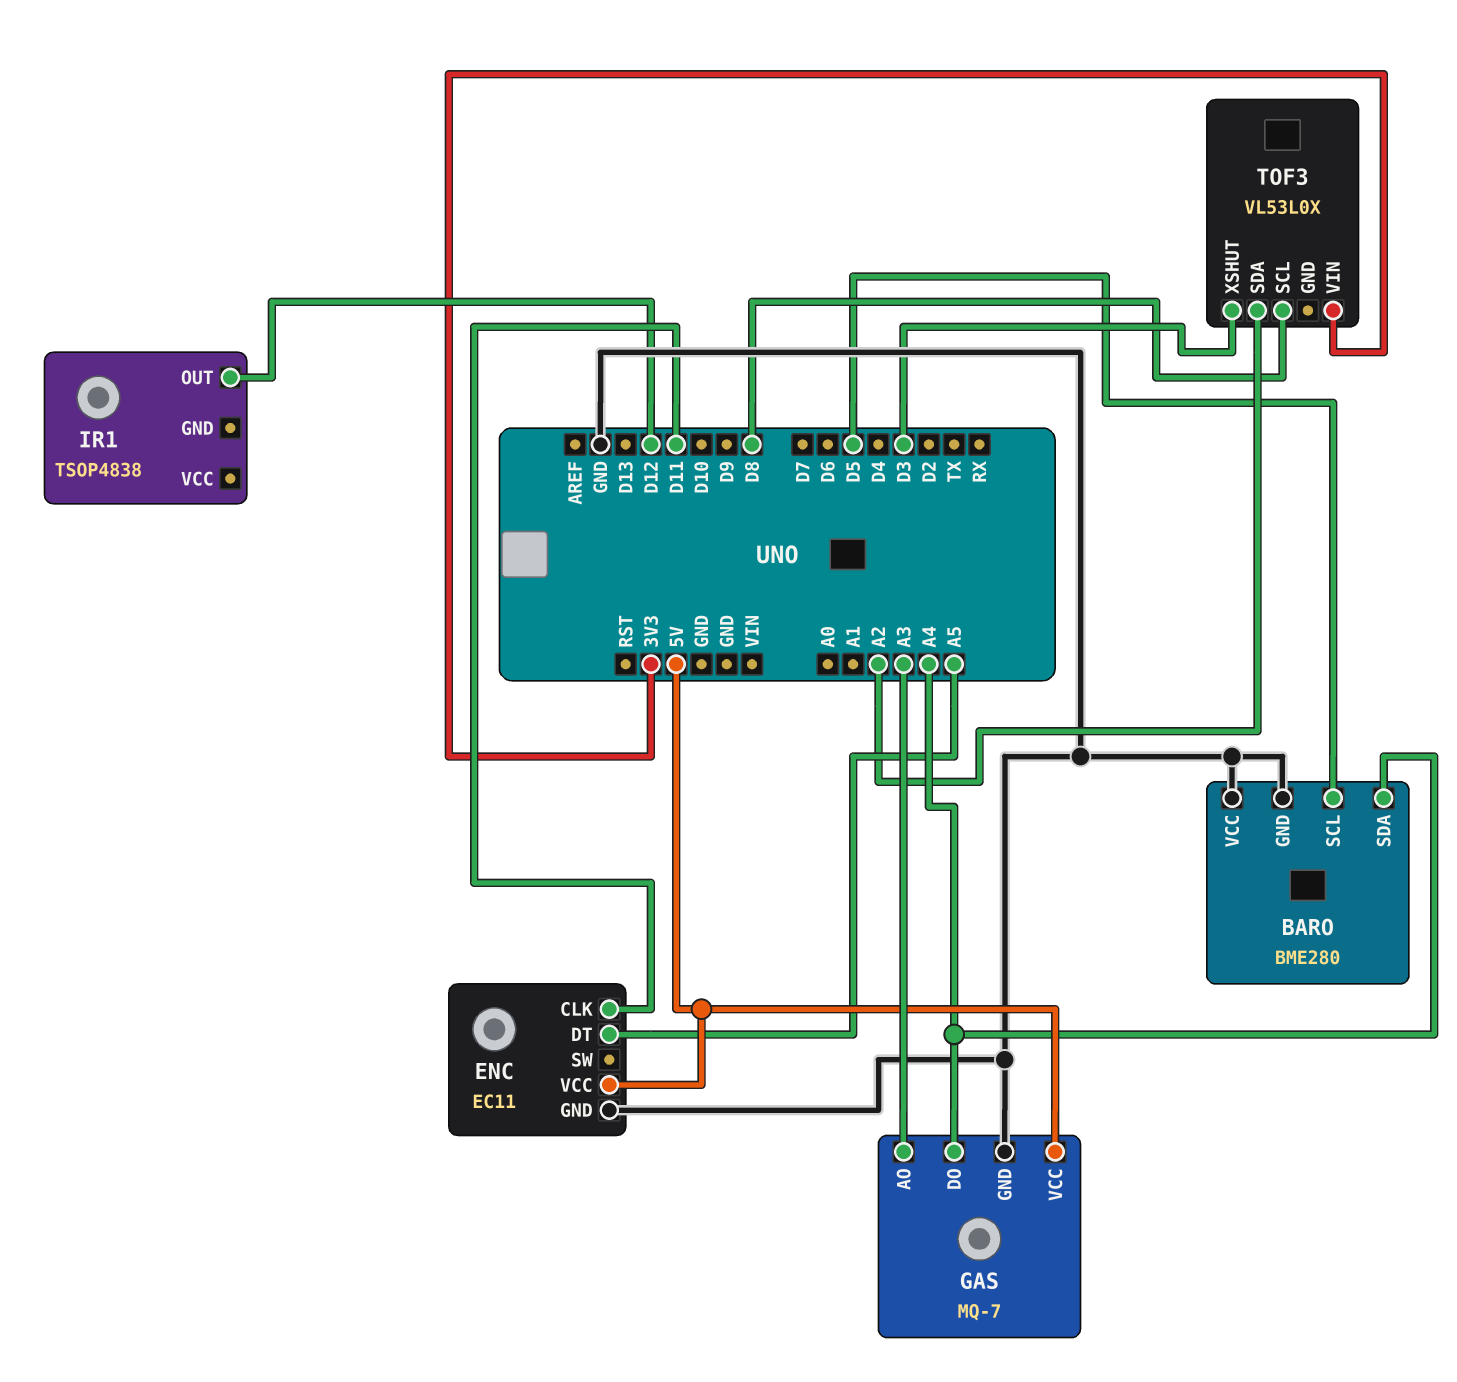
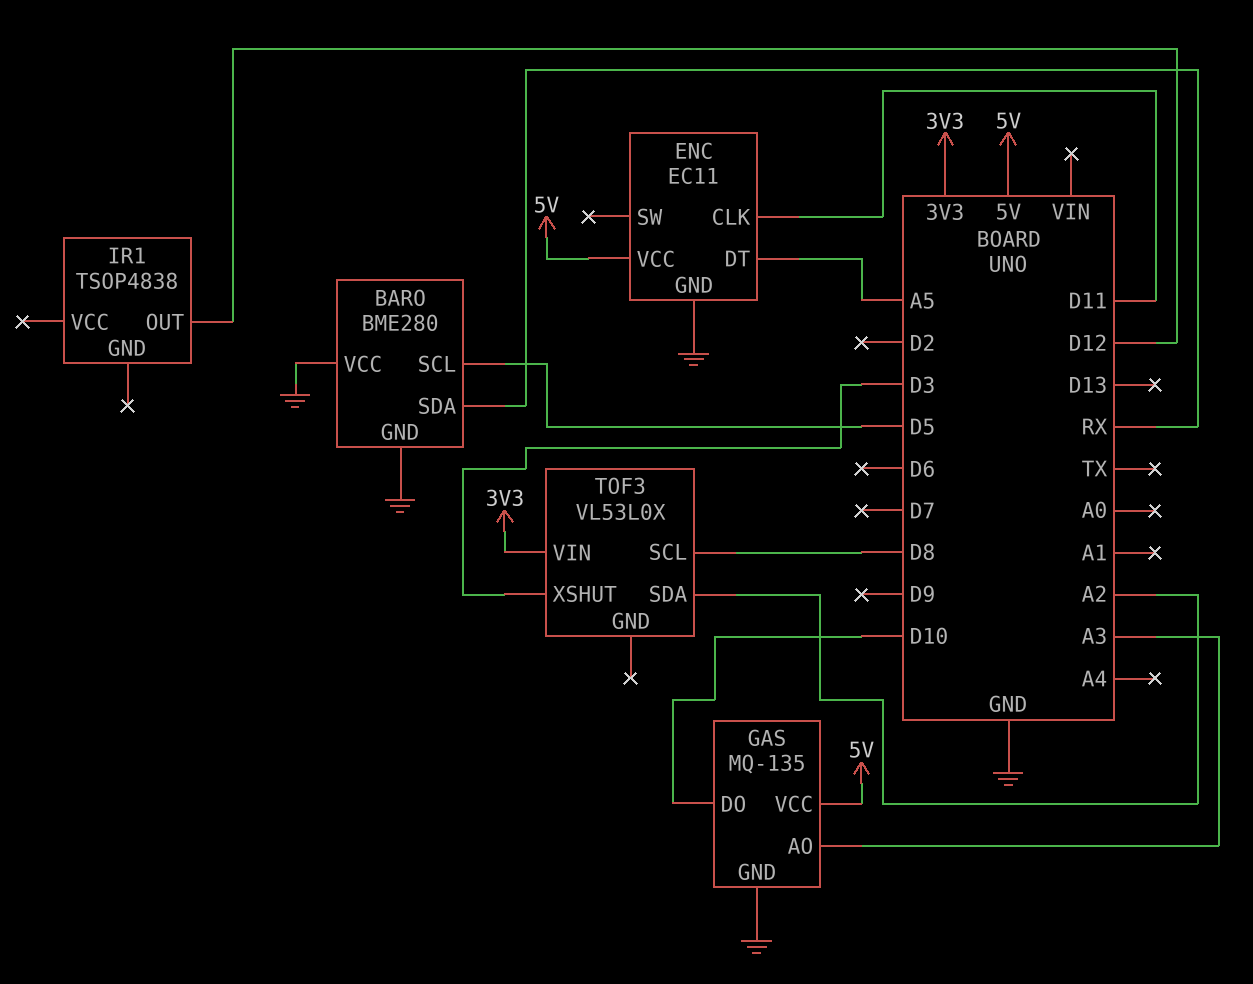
BARO pin SDA: A4 -> RX
GAS: MQ-7 -> MQ-135
GAS pin DO: A4 -> D10

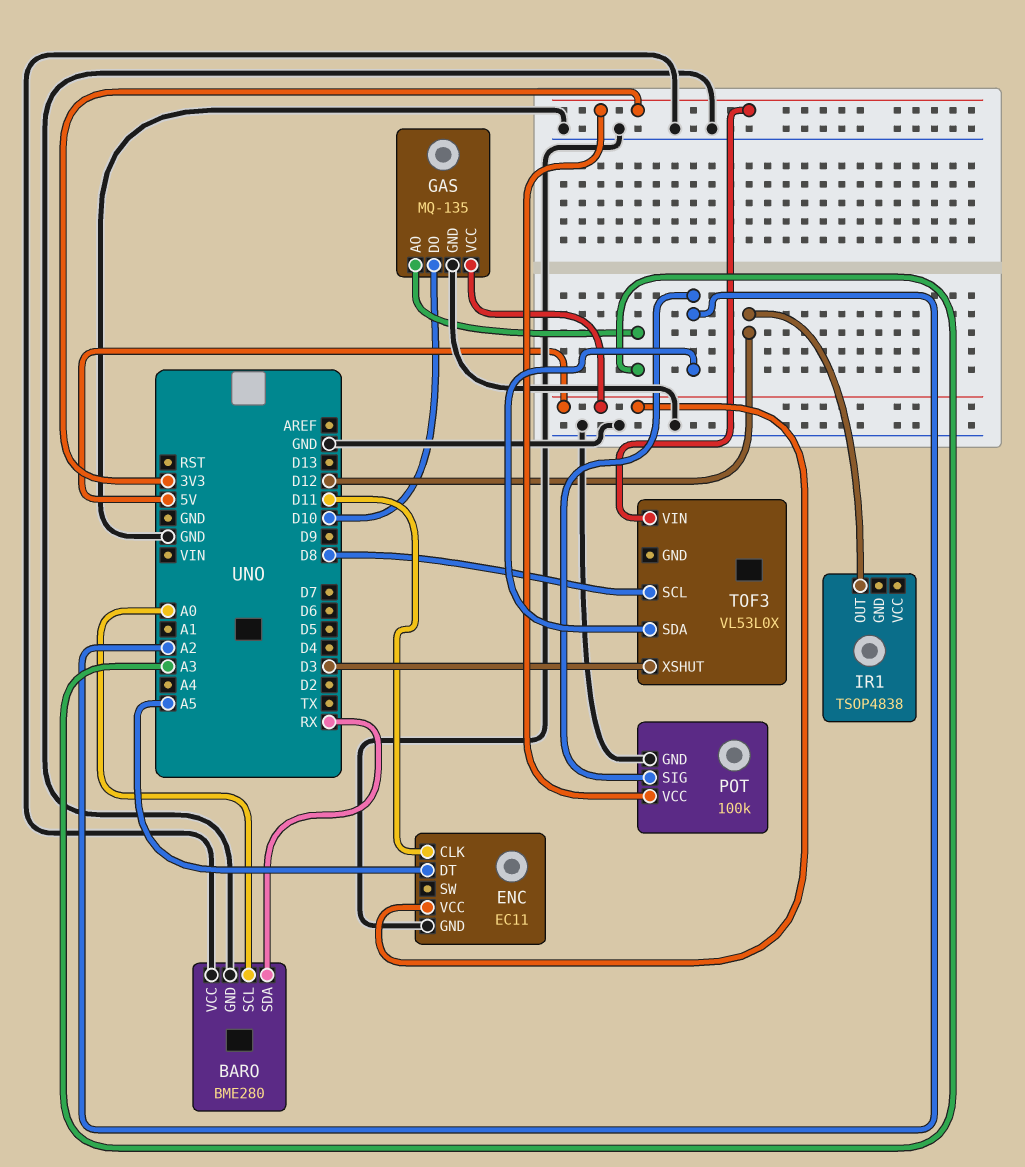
BARO pin SCL: D5 -> A0
POT: none -> 100k
POT pin GND: none -> GND
POT pin SIG: none -> A2
POT pin VCC: none -> 3V3

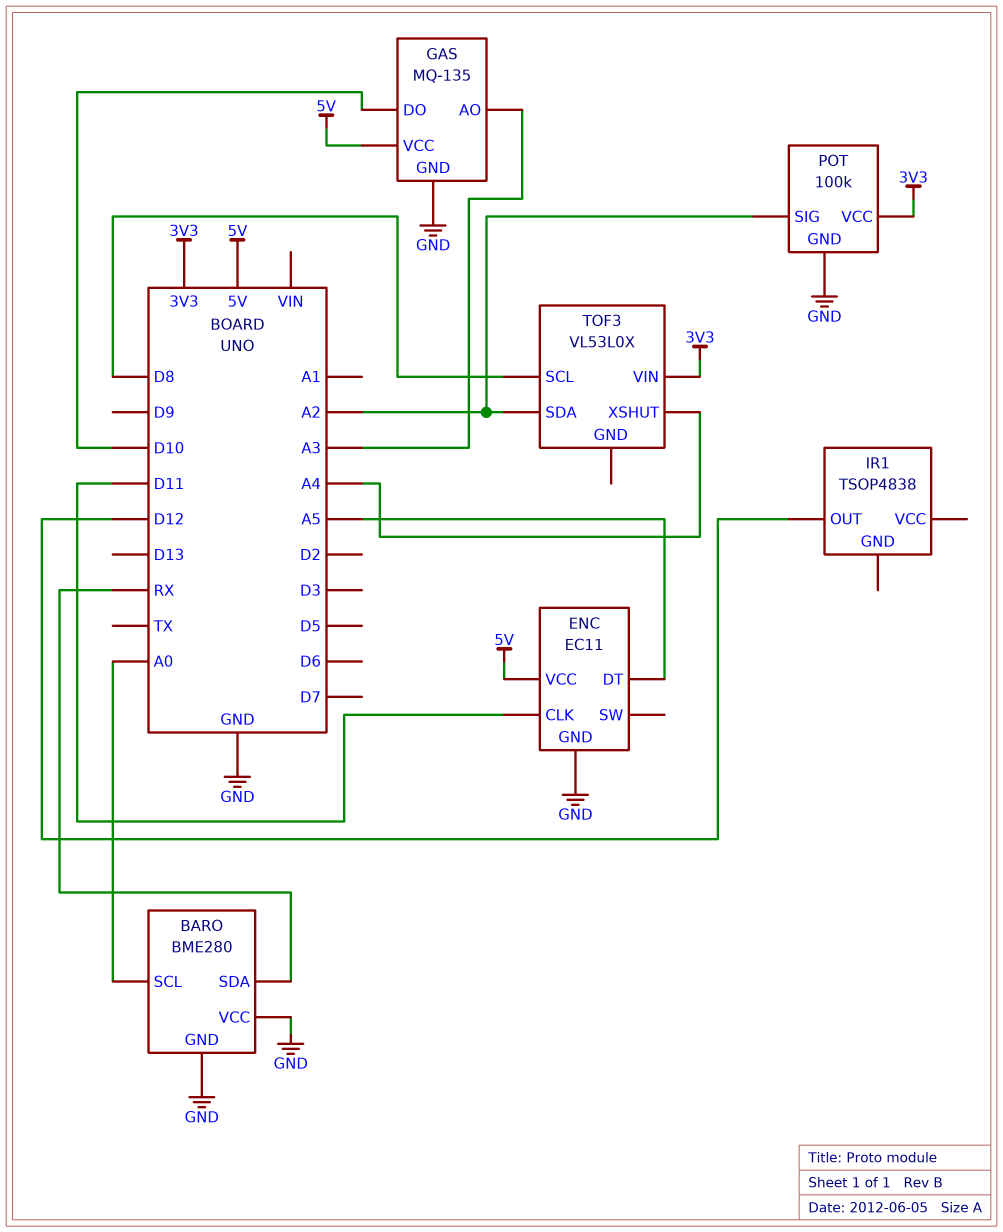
TOF3 pin XSHUT: D3 -> A4

